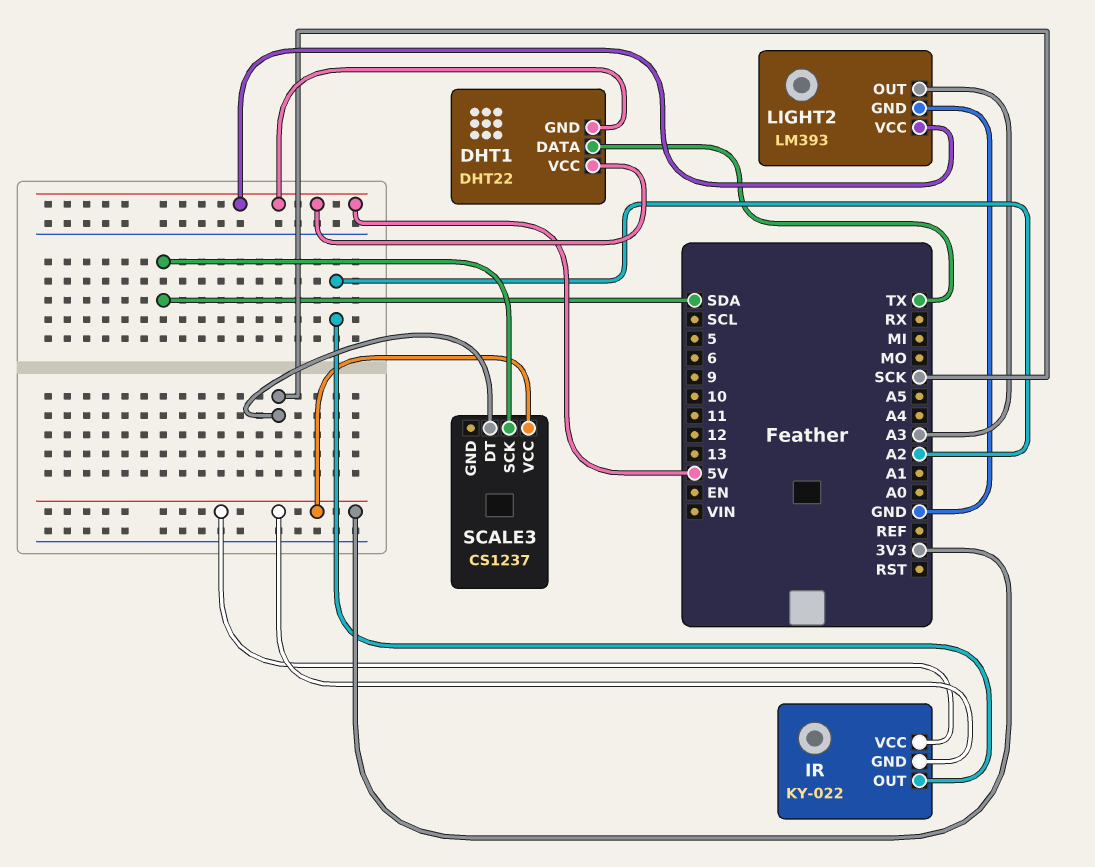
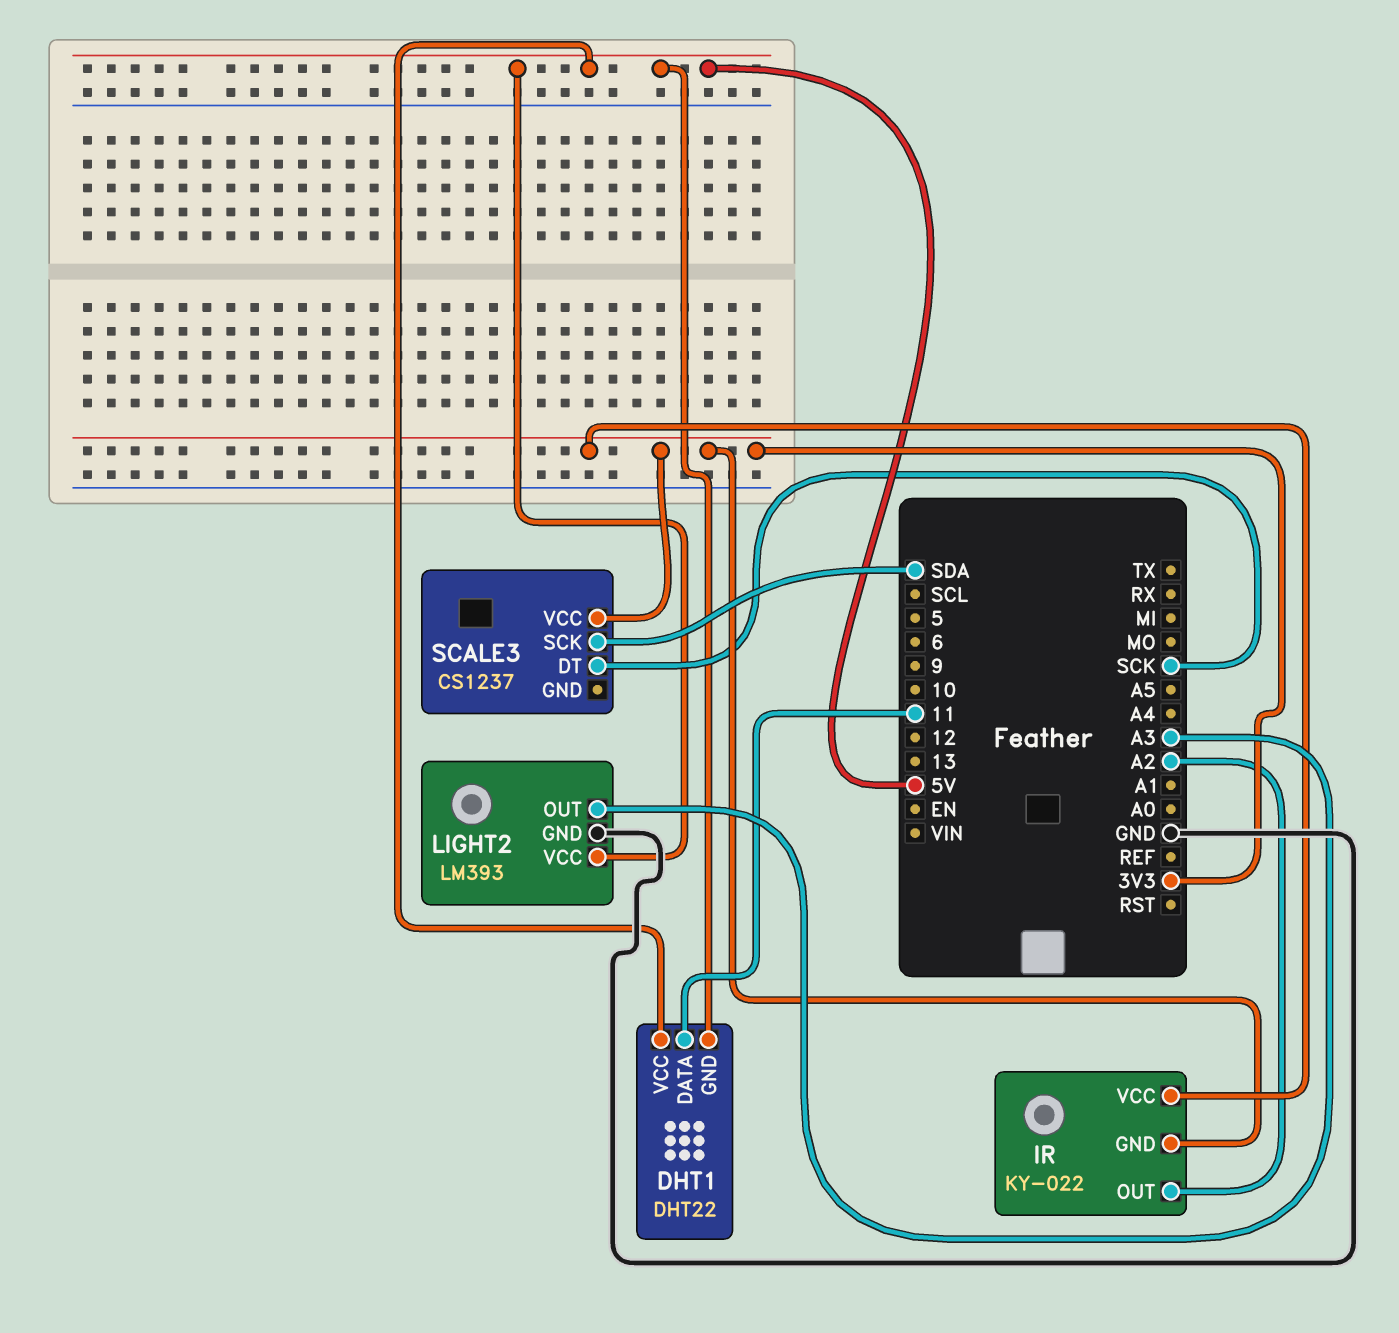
DHT1 pin DATA: TX -> 11

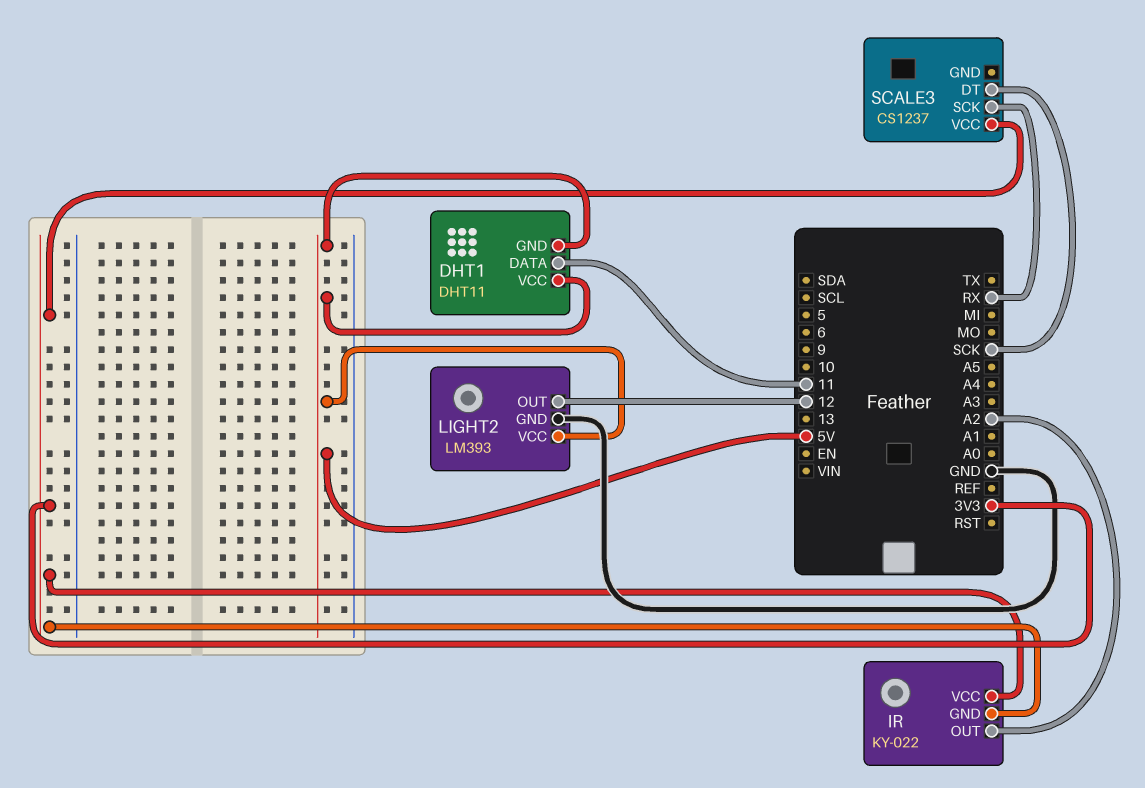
DHT1: DHT22 -> DHT11
LIGHT2 pin OUT: A3 -> 12
SCALE3 pin SCK: SDA -> RX

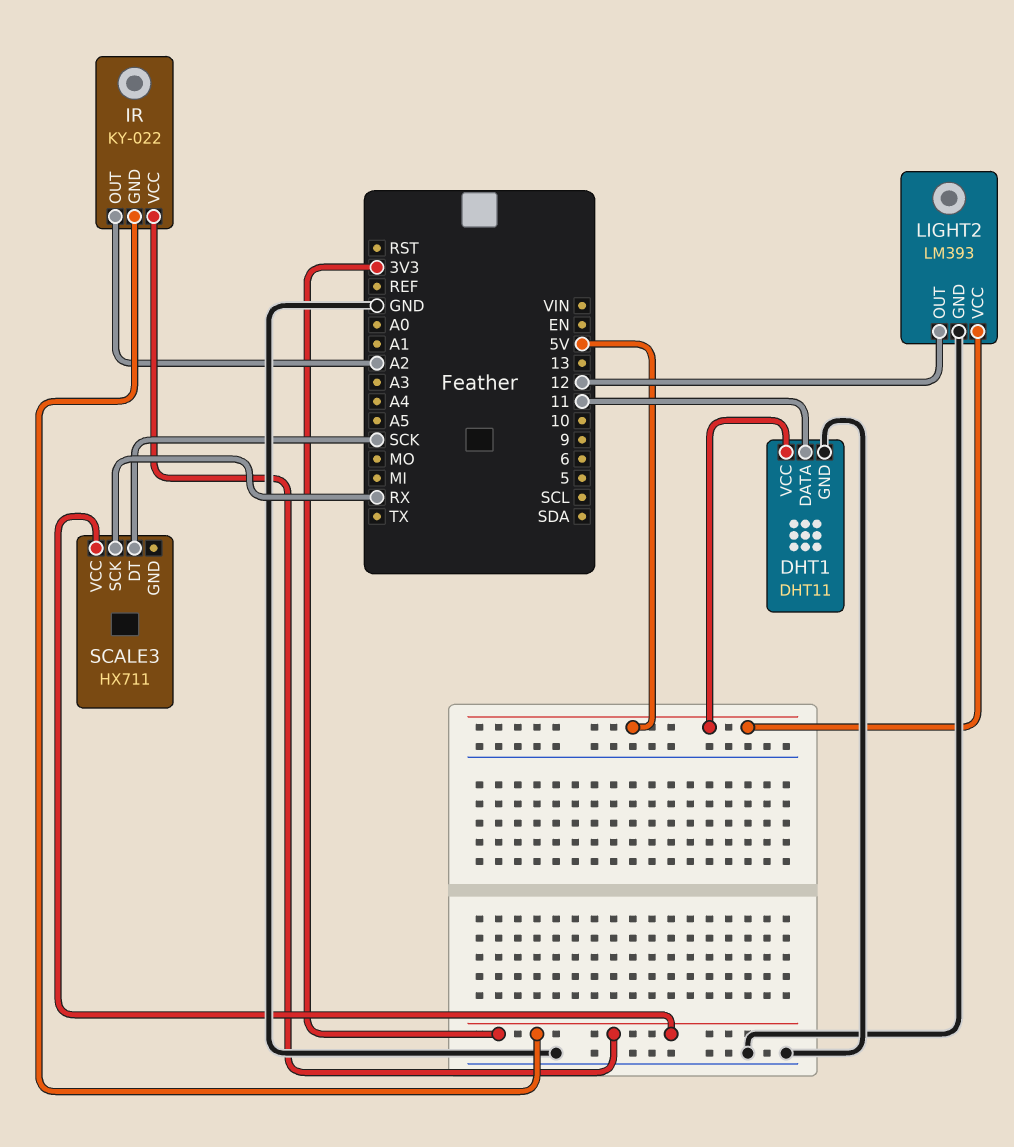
DHT1 pin GND: 5V -> GND
SCALE3: CS1237 -> HX711

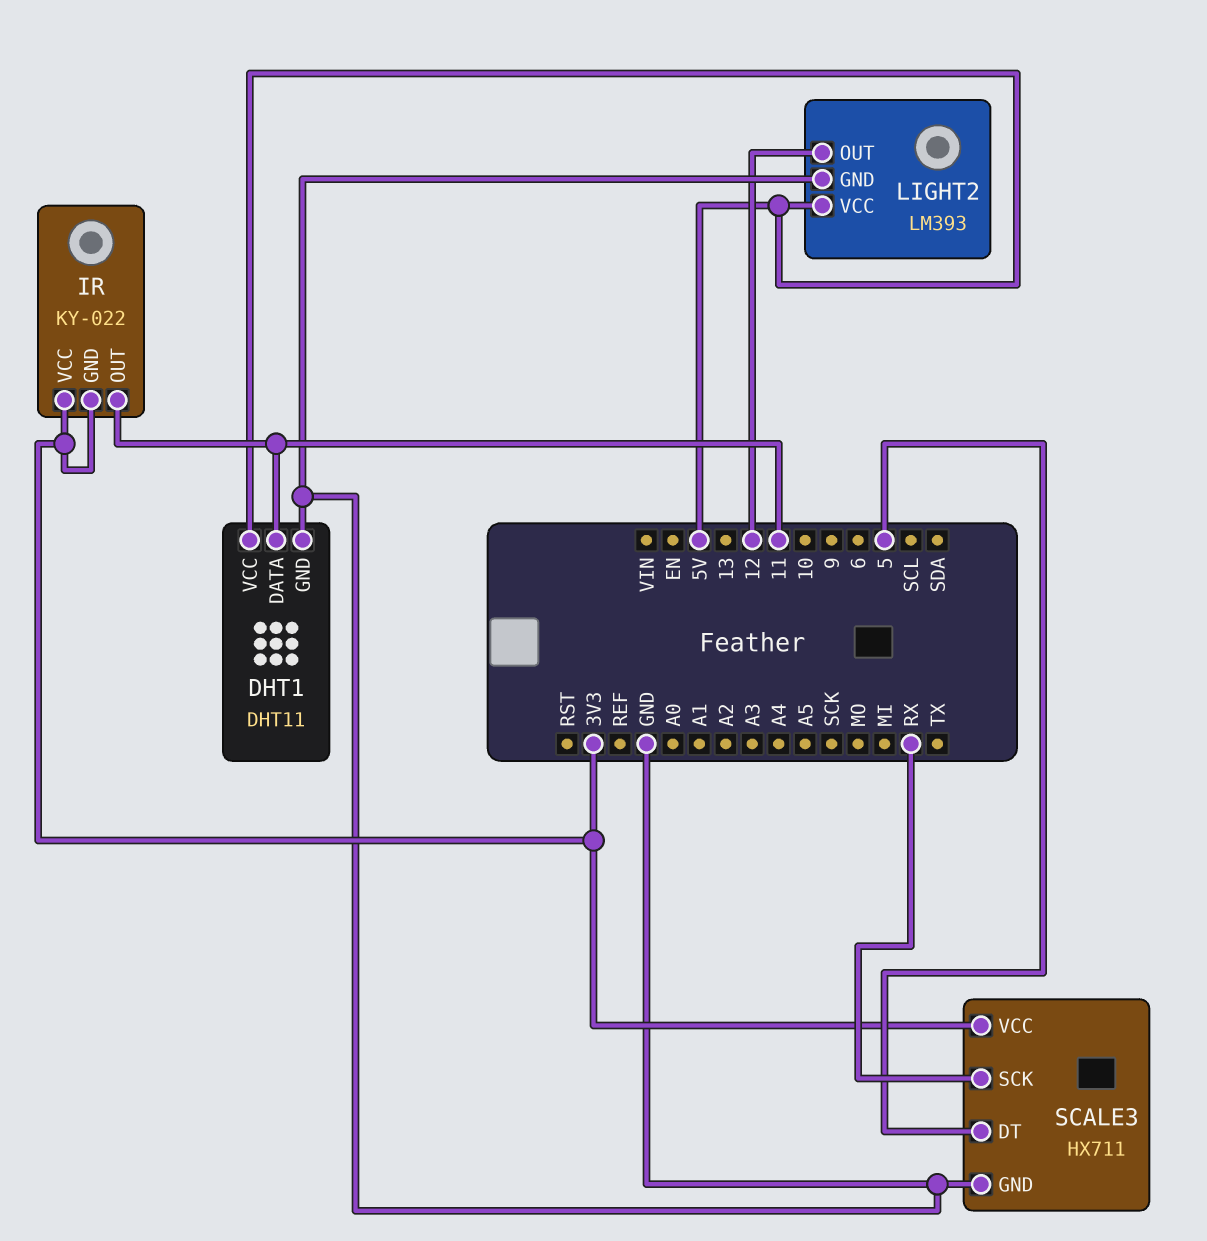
IR pin OUT: A2 -> 11
SCALE3 pin DT: SCK -> 5
SCALE3 pin GND: none -> GND

